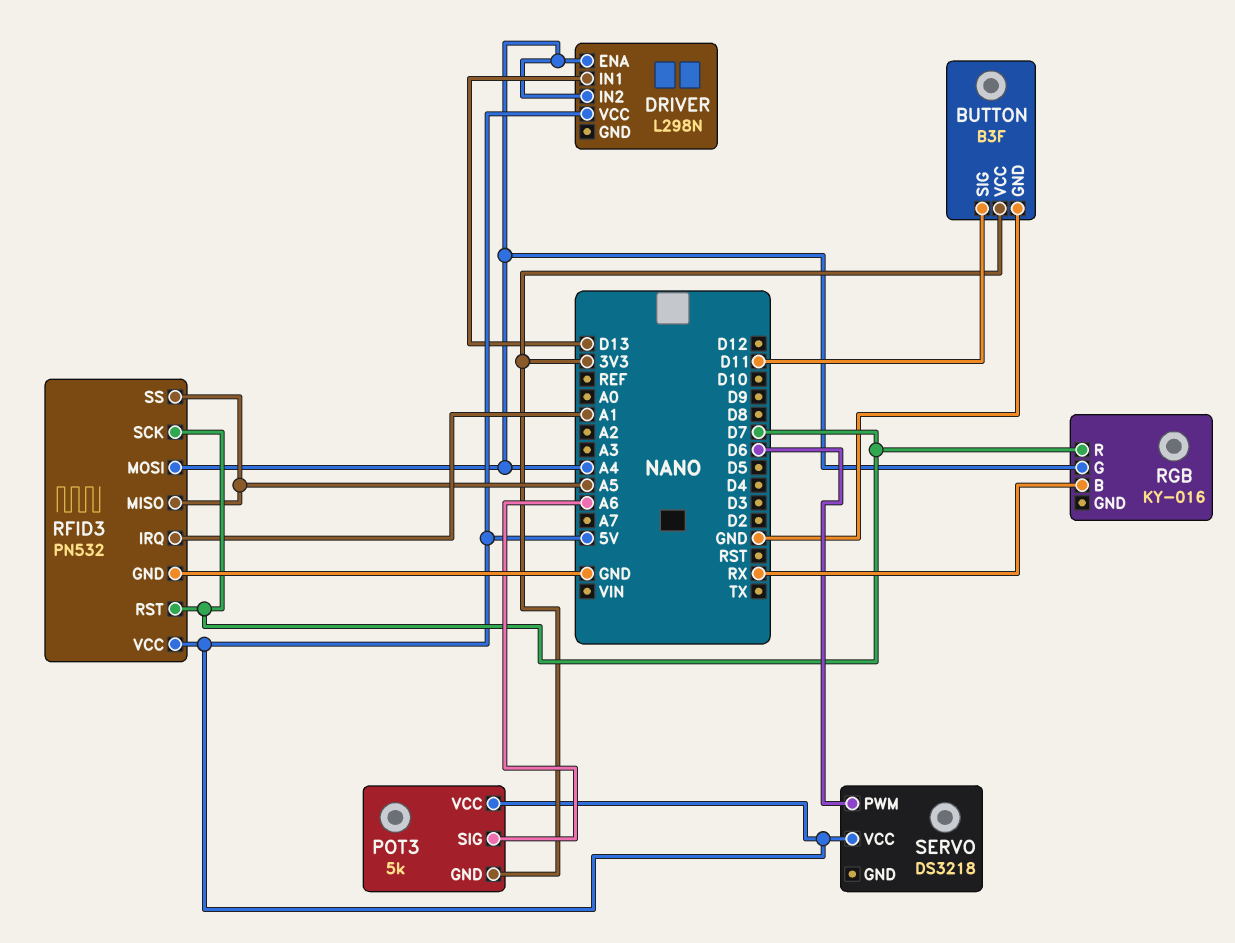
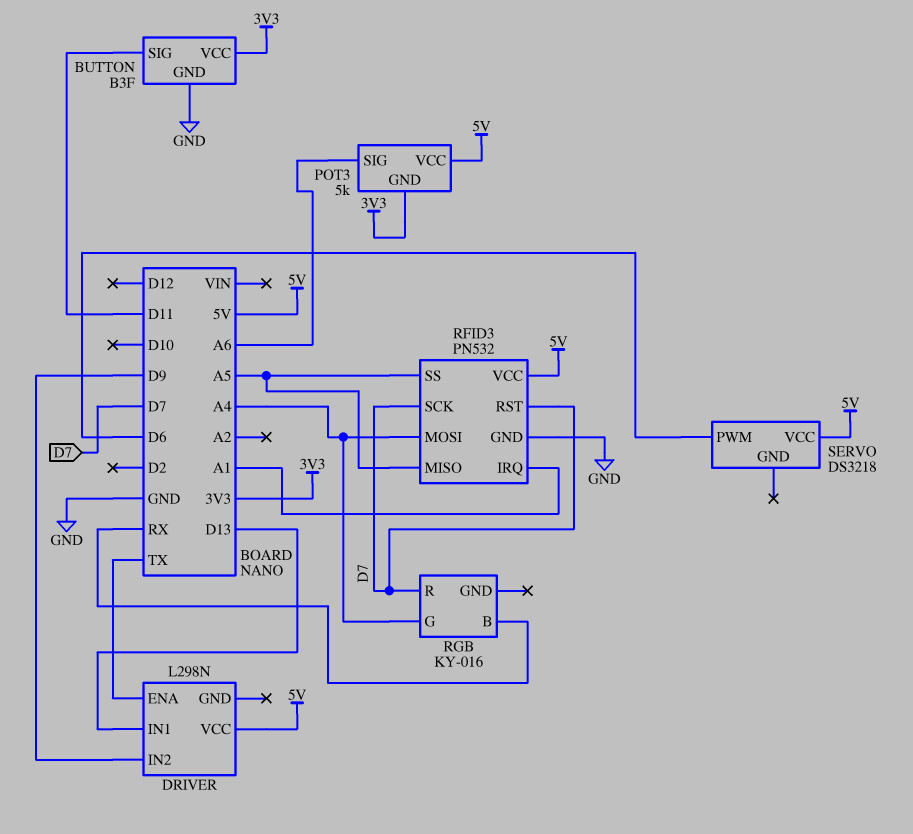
DRIVER pin ENA: A4 -> TX
DRIVER pin IN2: A4 -> D9

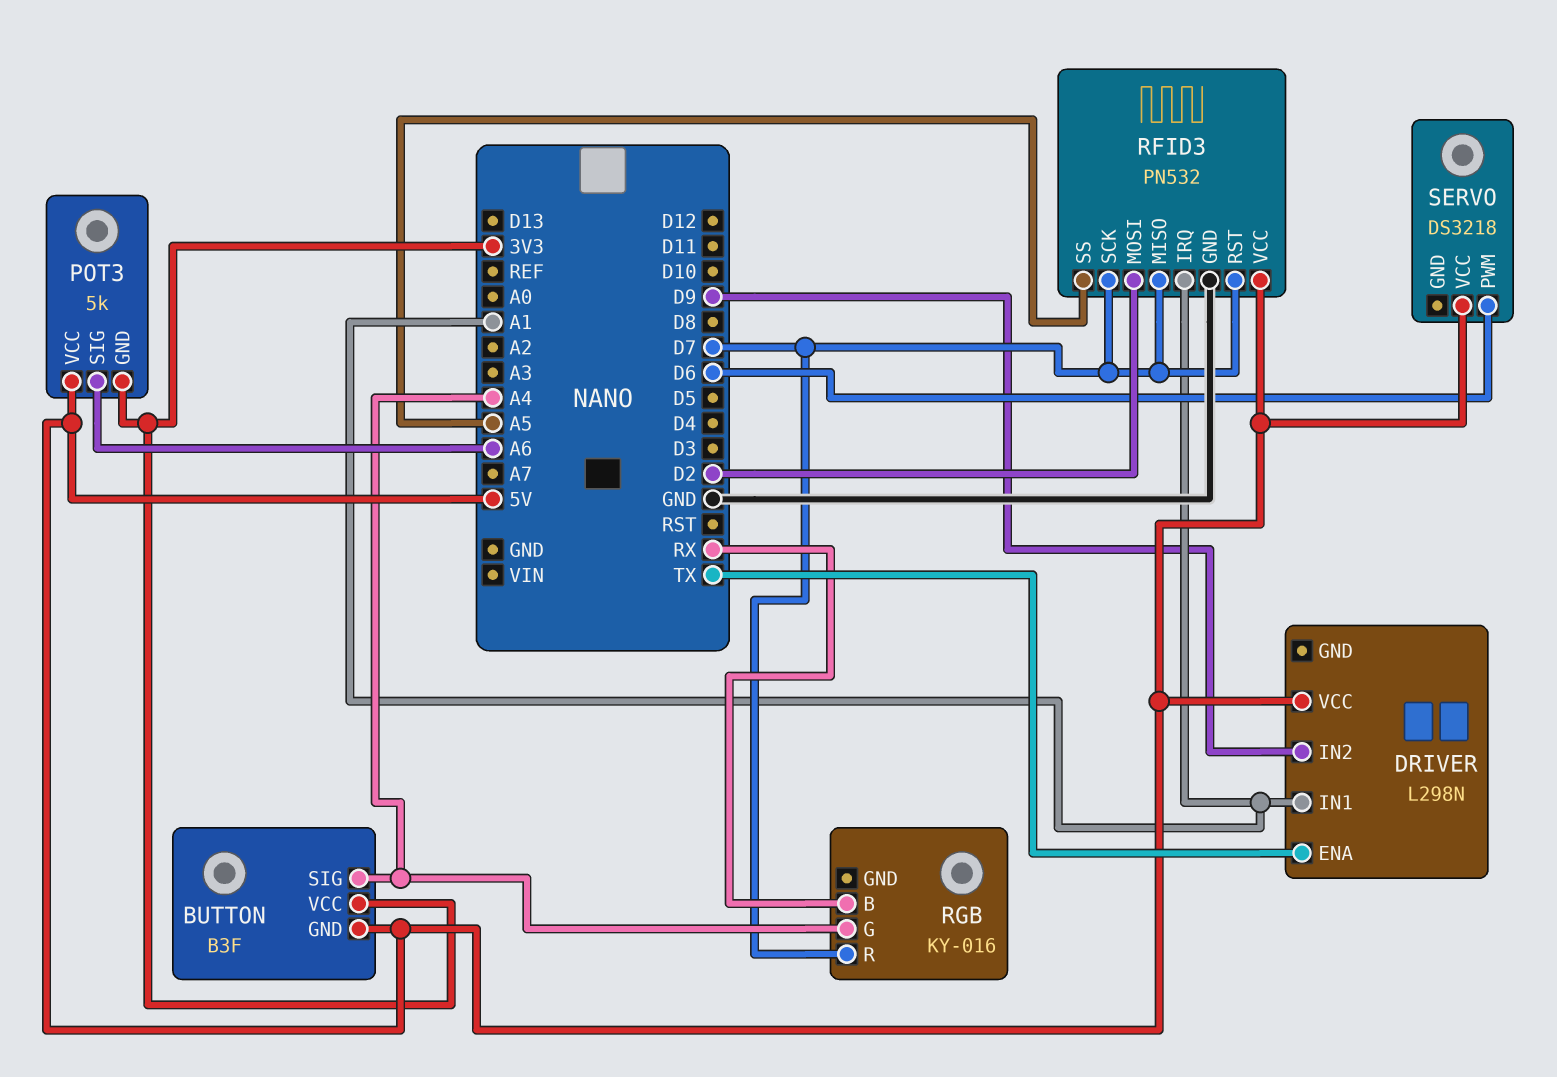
BUTTON pin GND: GND -> 5V
BUTTON pin SIG: D11 -> A4
DRIVER pin IN1: D13 -> A1
RFID3 pin MISO: A5 -> D7
RFID3 pin MOSI: A4 -> D2

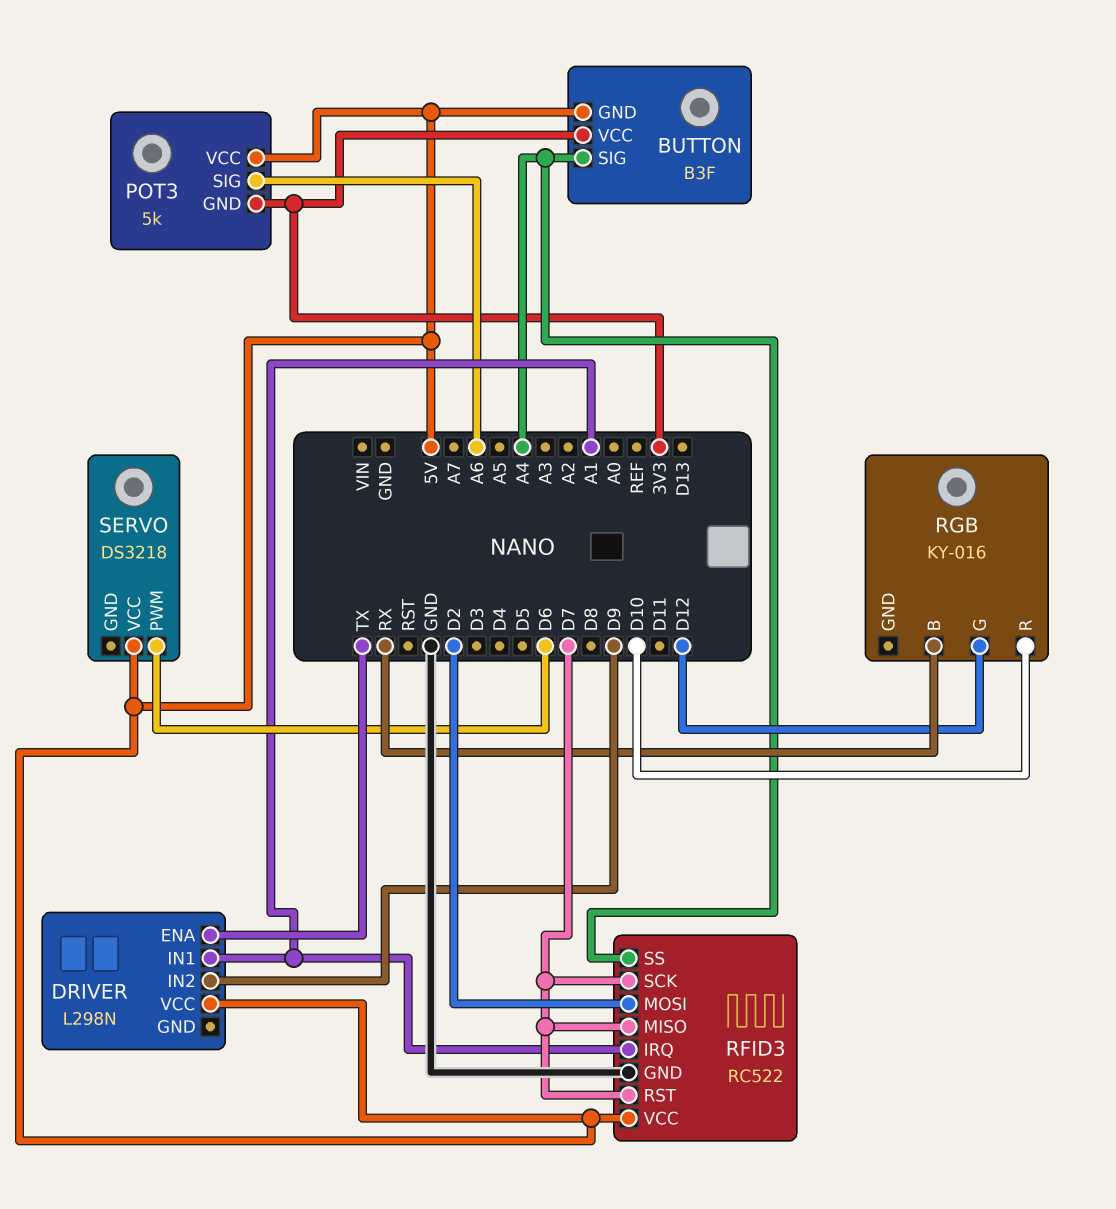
RFID3: PN532 -> RC522
RFID3 pin SS: A5 -> A4
RGB pin G: A4 -> D12
RGB pin R: D7 -> D10

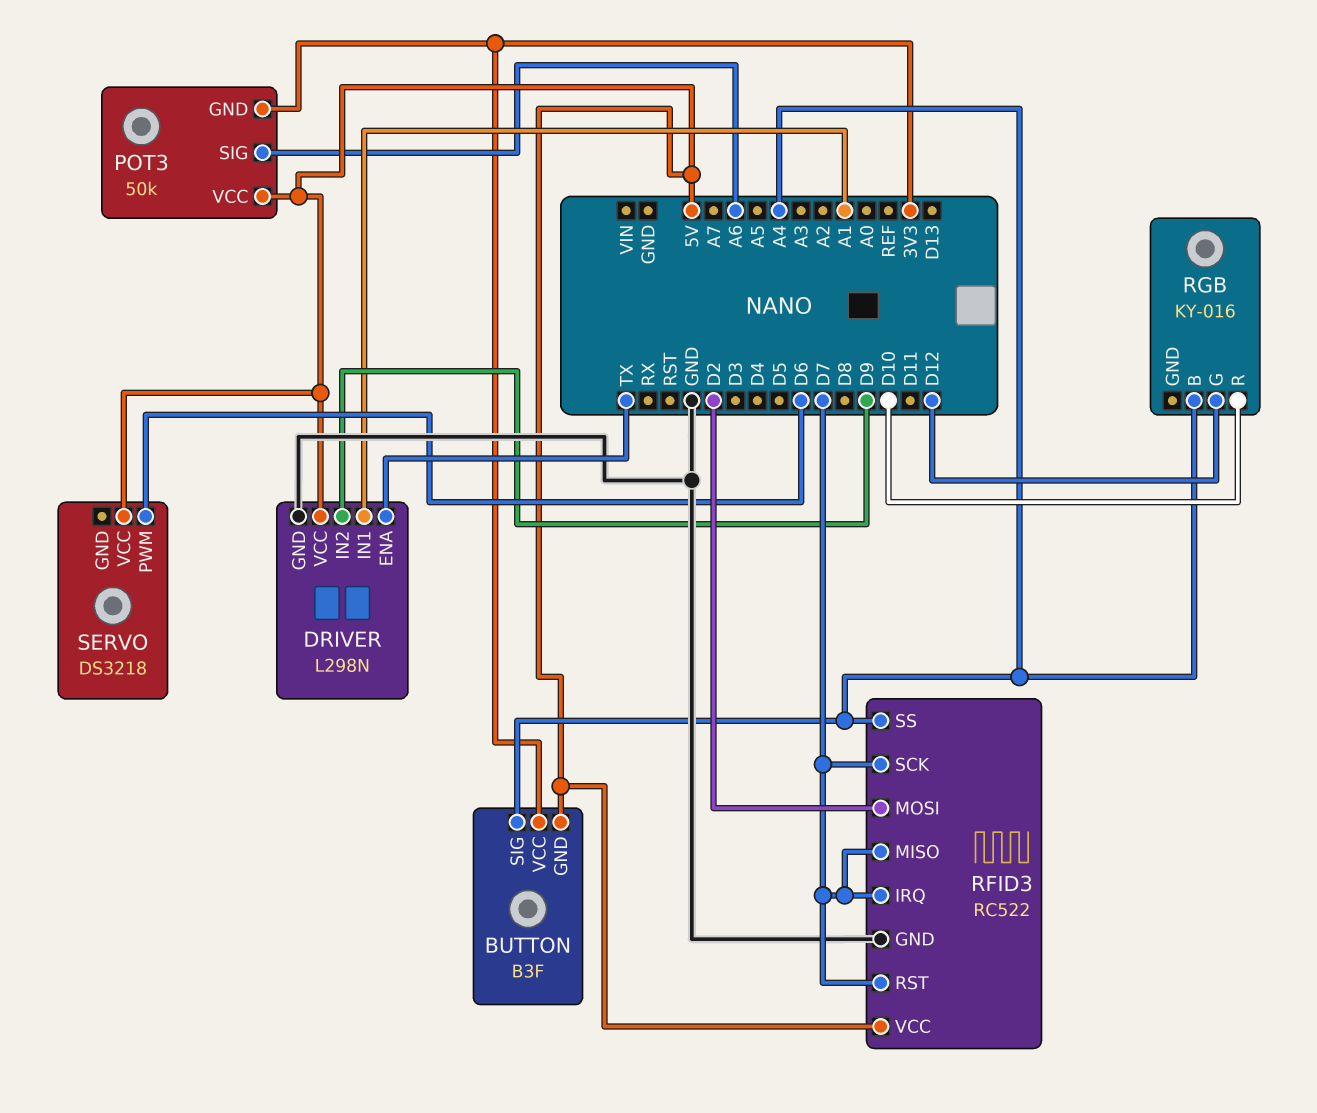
DRIVER pin GND: none -> GND
POT3: 5k -> 50k
RFID3 pin IRQ: A1 -> D7
RGB pin B: RX -> A4

